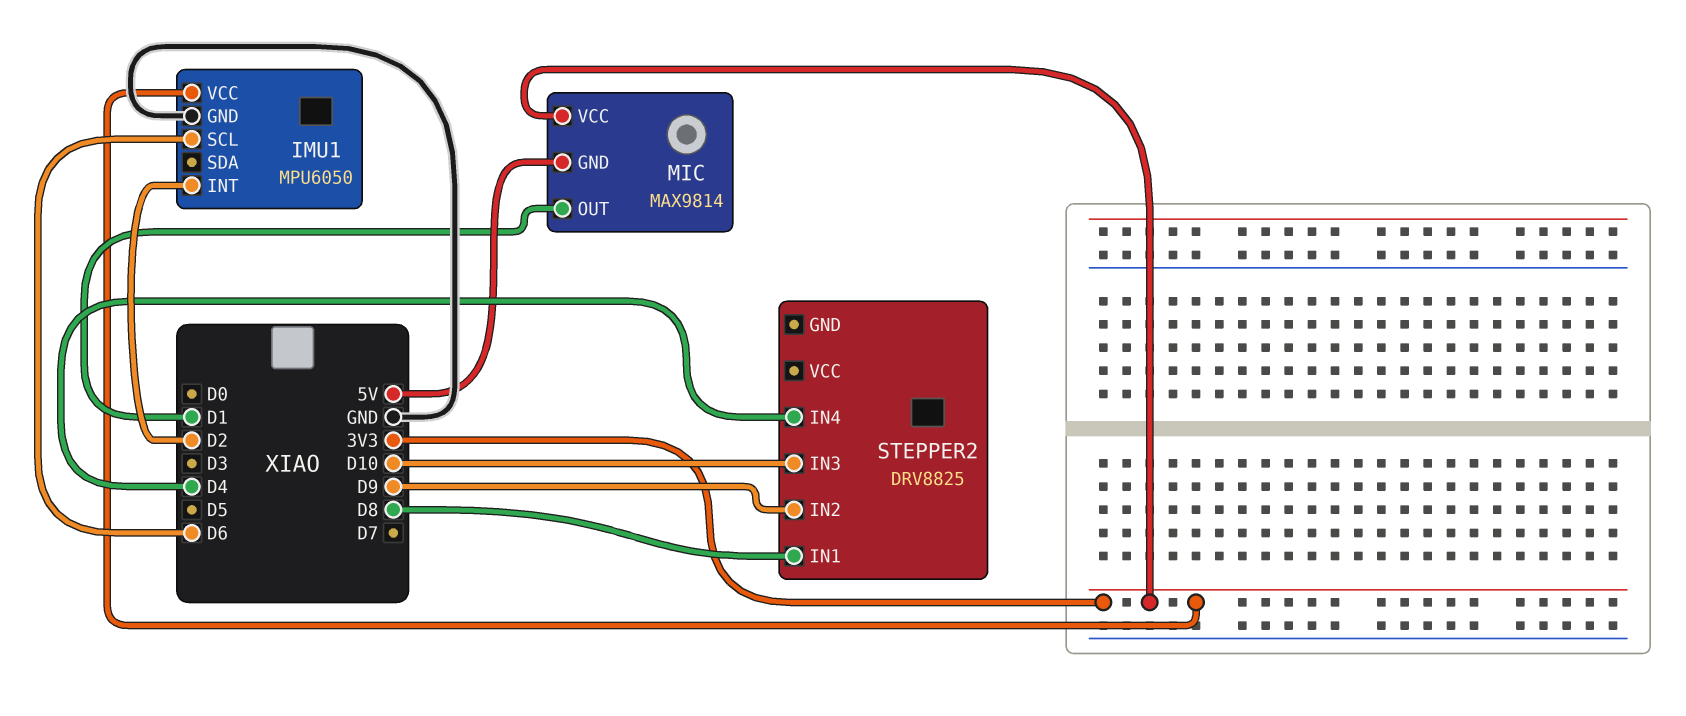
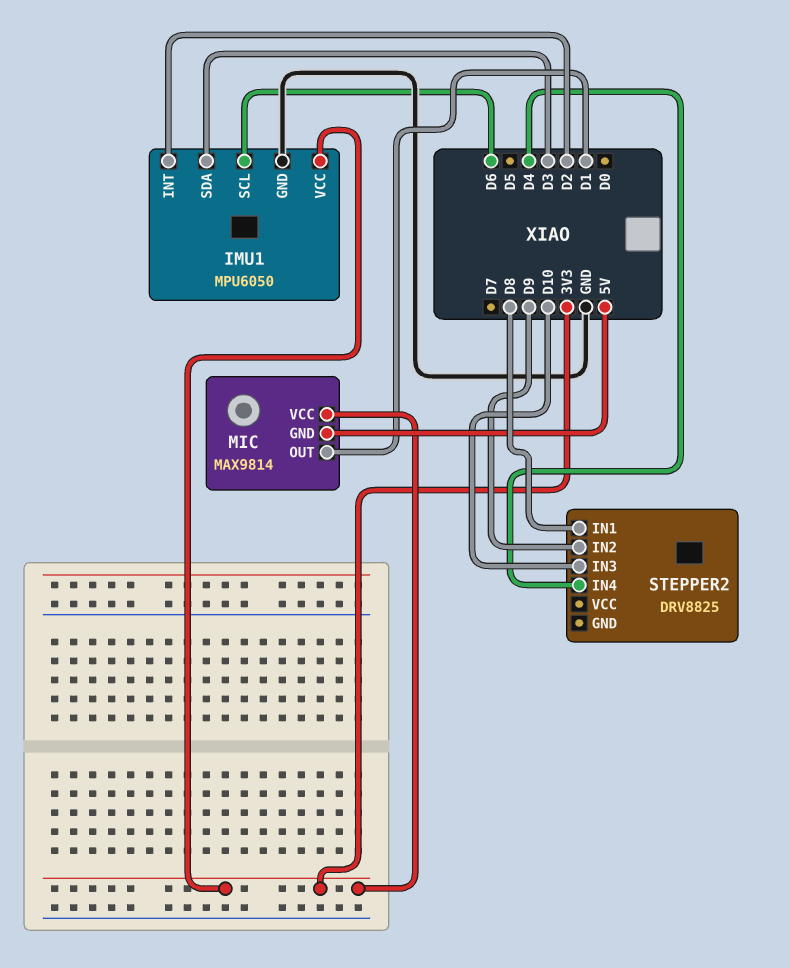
IMU1 pin SDA: none -> D3

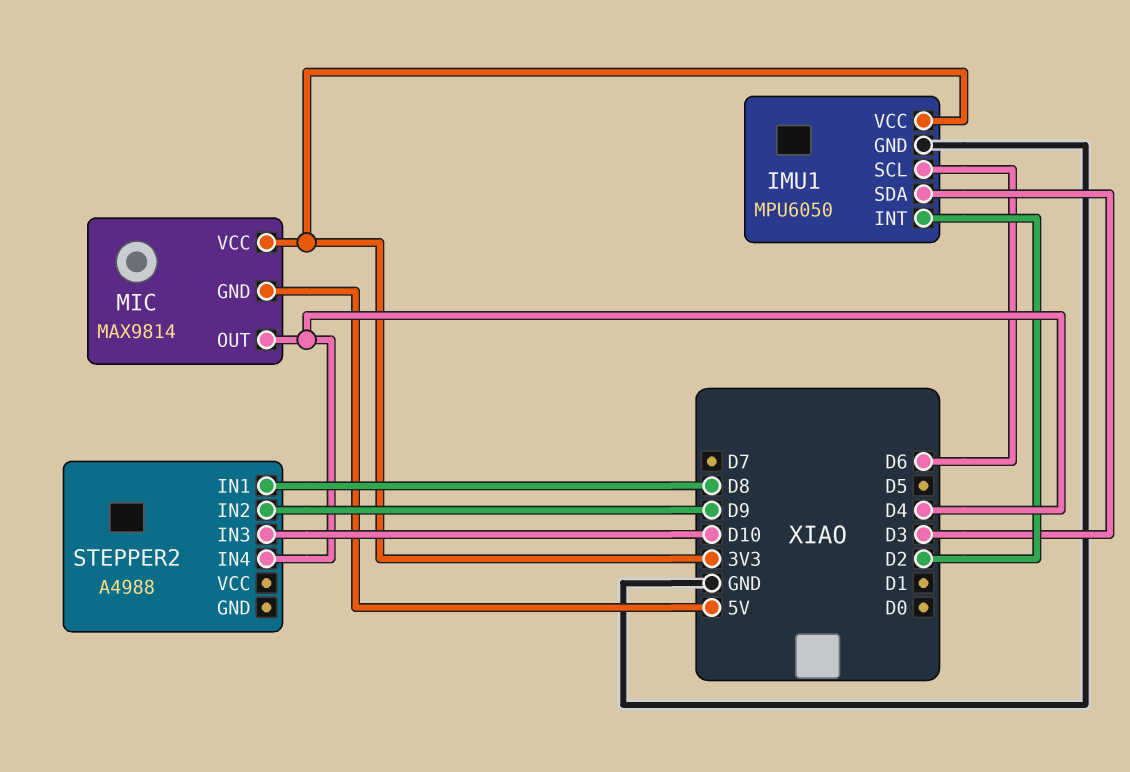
MIC pin OUT: D1 -> D4
STEPPER2: DRV8825 -> A4988

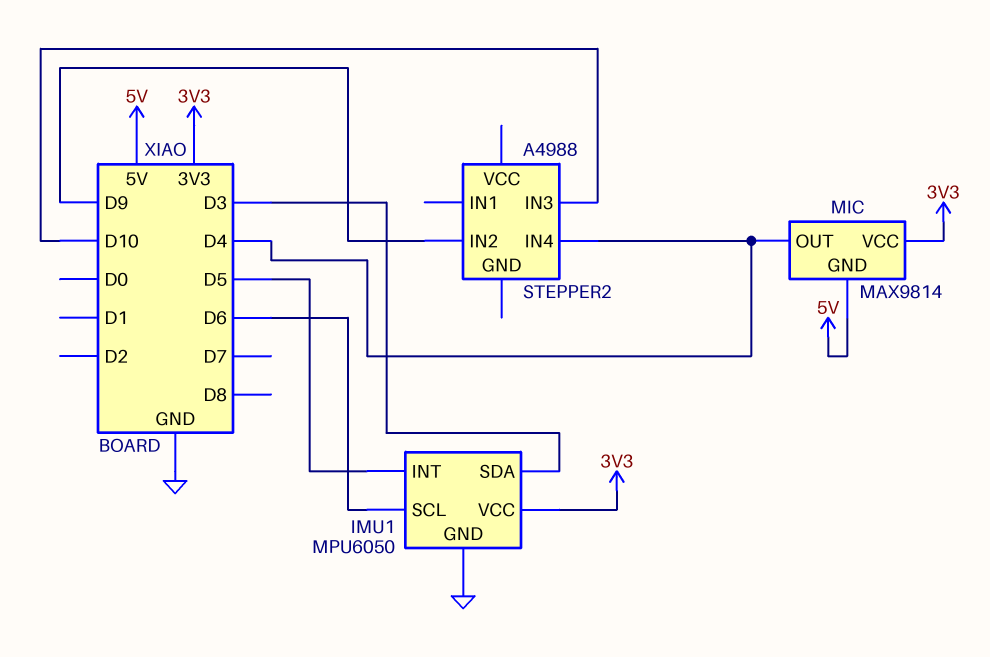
IMU1 pin INT: D2 -> D5
STEPPER2 pin IN1: D8 -> none

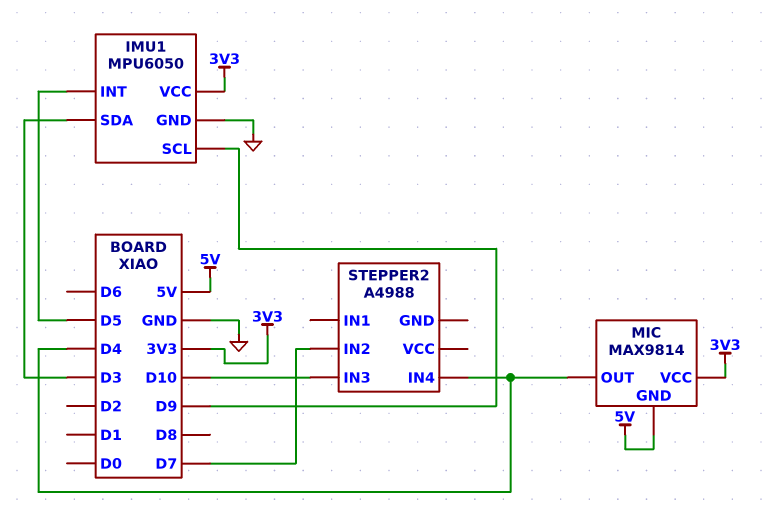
IMU1 pin SCL: D6 -> D9
STEPPER2 pin IN2: D9 -> D7

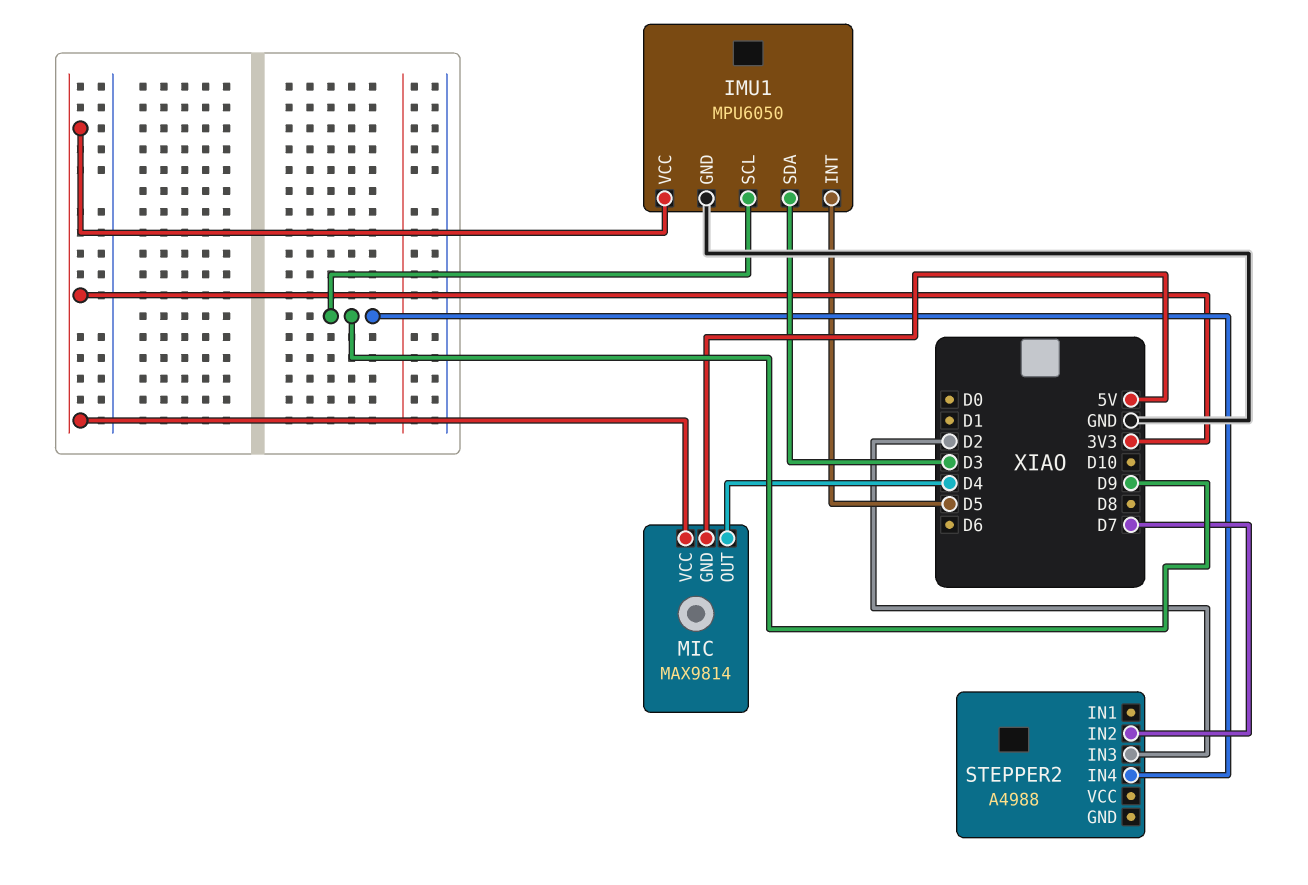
STEPPER2 pin IN3: D10 -> D2
STEPPER2 pin IN4: D4 -> D9

